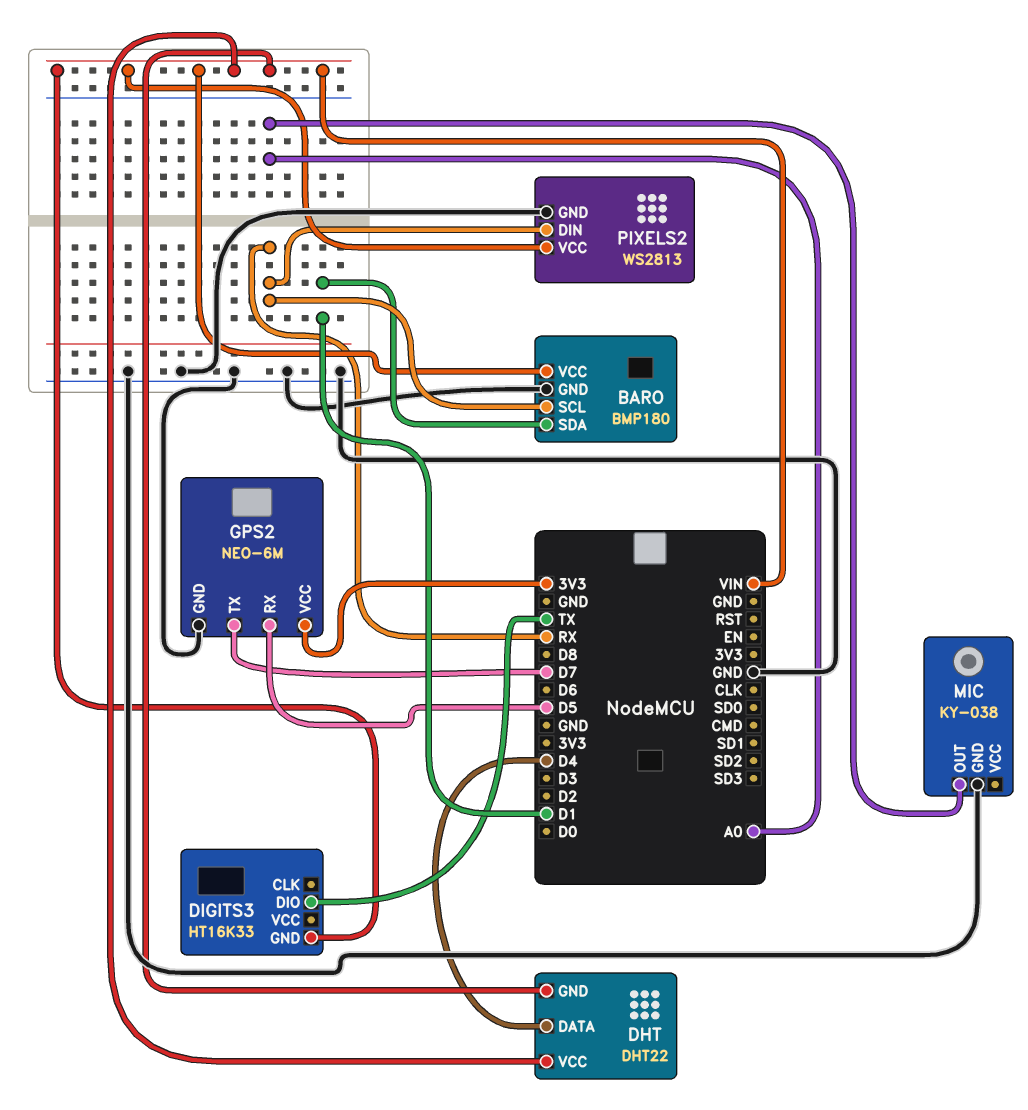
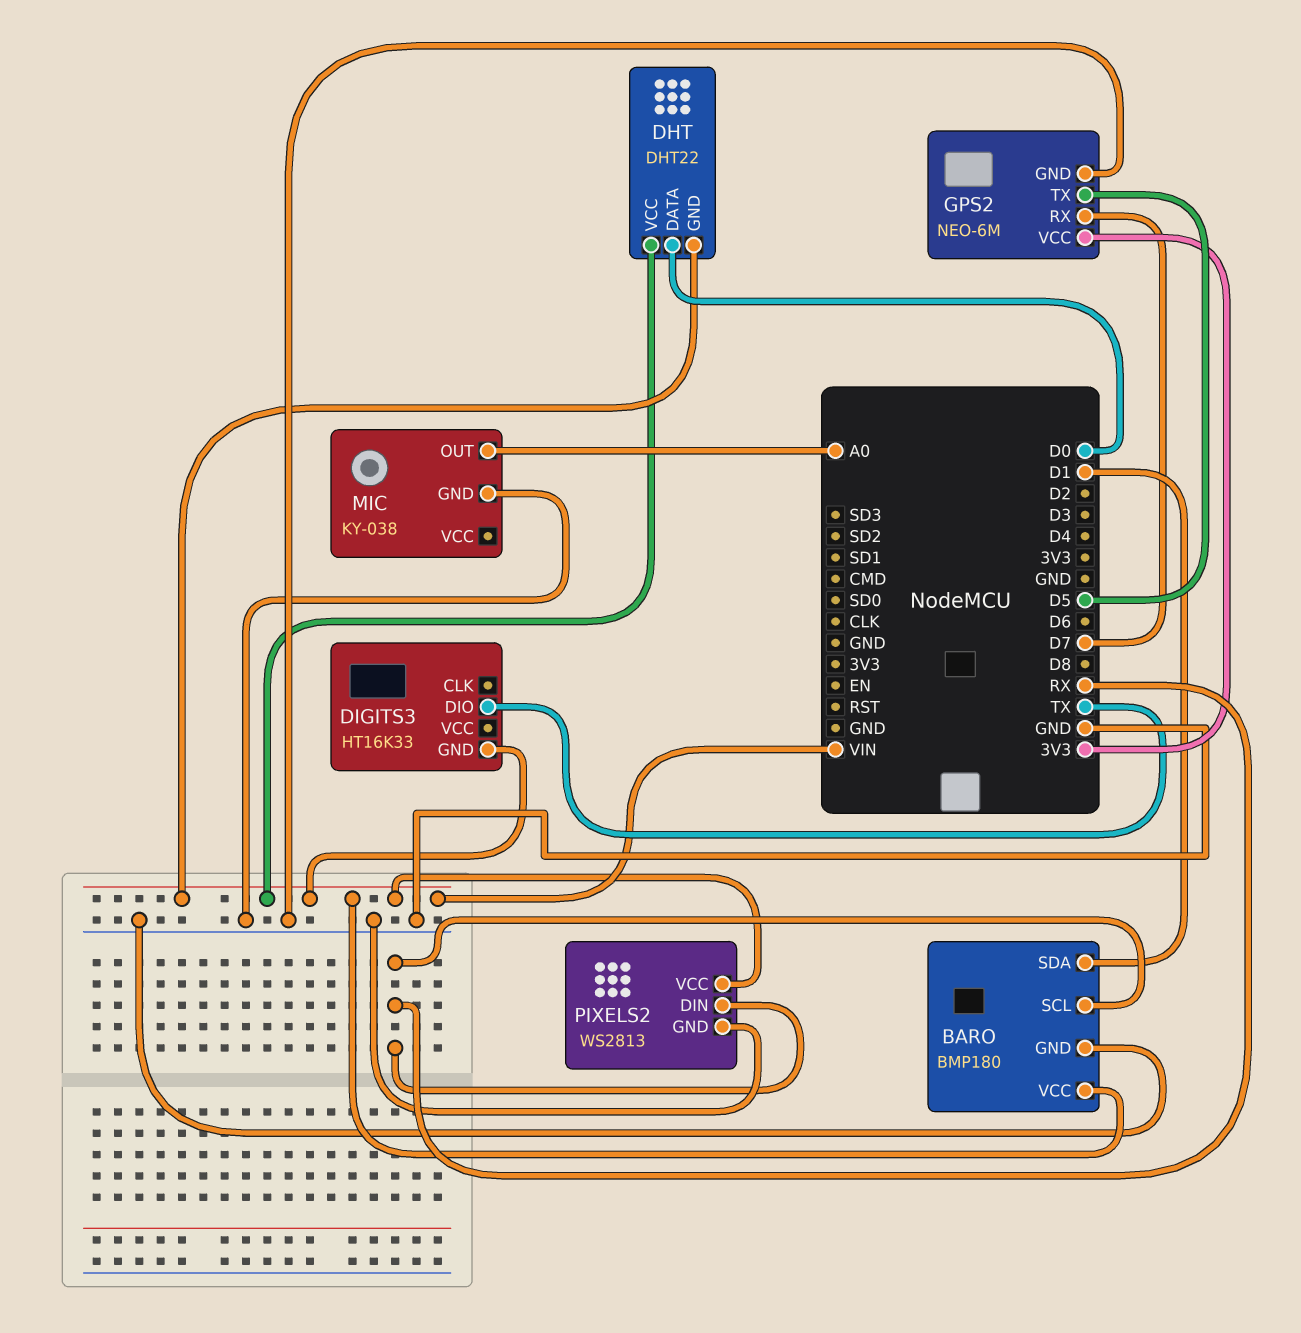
DHT pin DATA: D4 -> D0
GPS2 pin RX: D5 -> D7
GPS2 pin TX: D7 -> D5

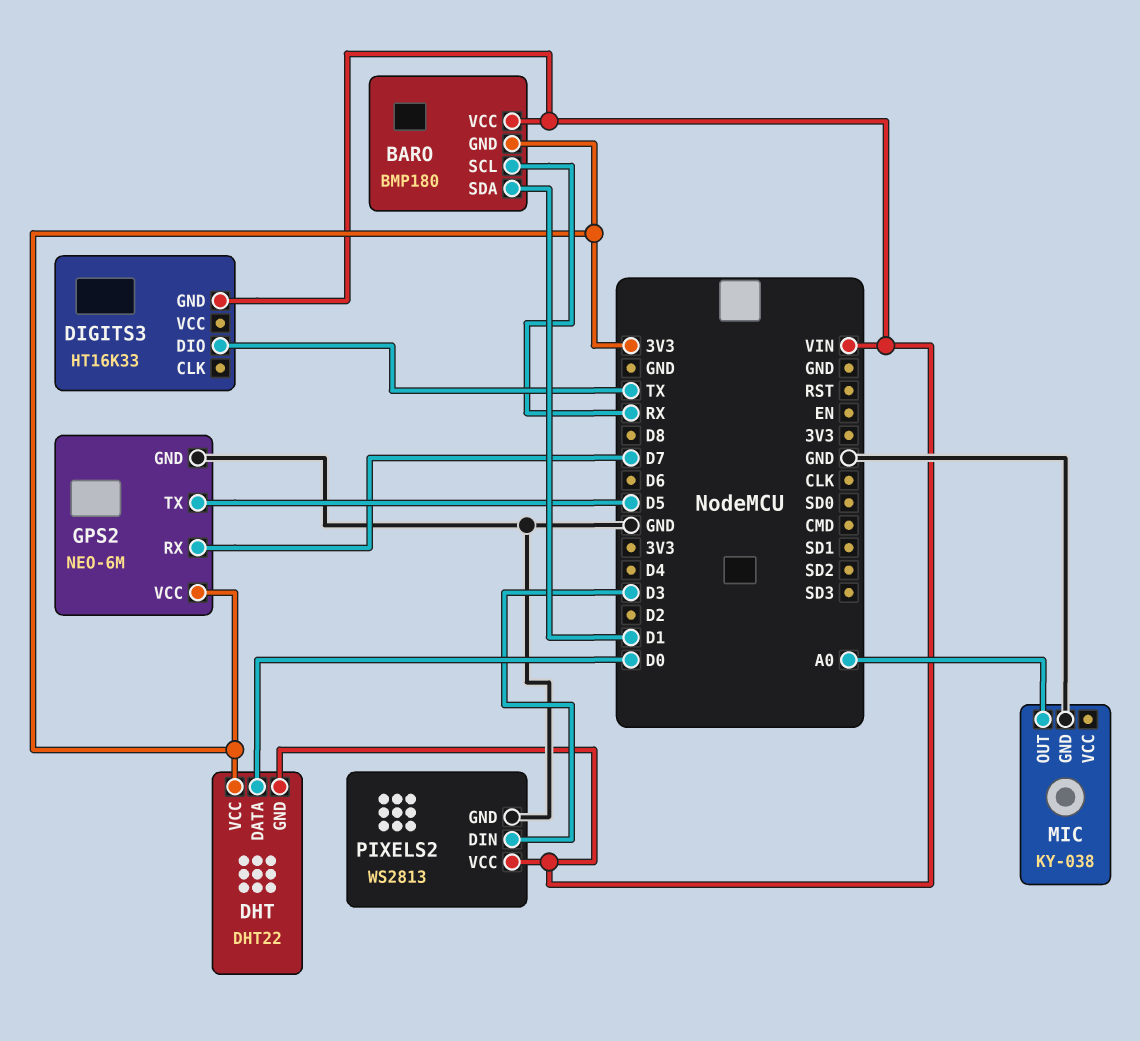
BARO pin GND: GND -> 3V3
DHT pin VCC: VIN -> 3V3
PIXELS2 pin DIN: RX -> D3

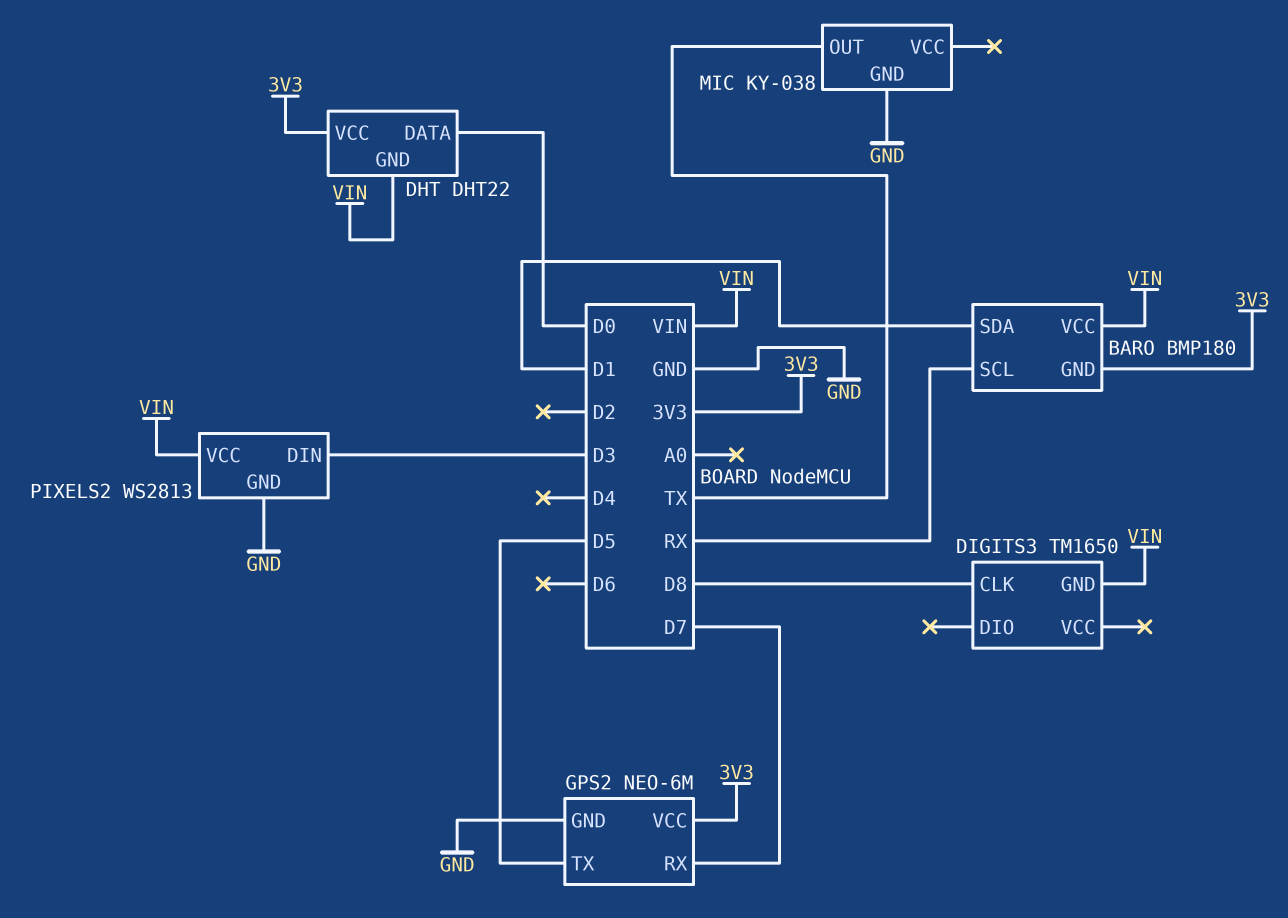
DIGITS3: HT16K33 -> TM1650
DIGITS3 pin CLK: none -> D8
DIGITS3 pin DIO: TX -> none
MIC pin OUT: A0 -> TX

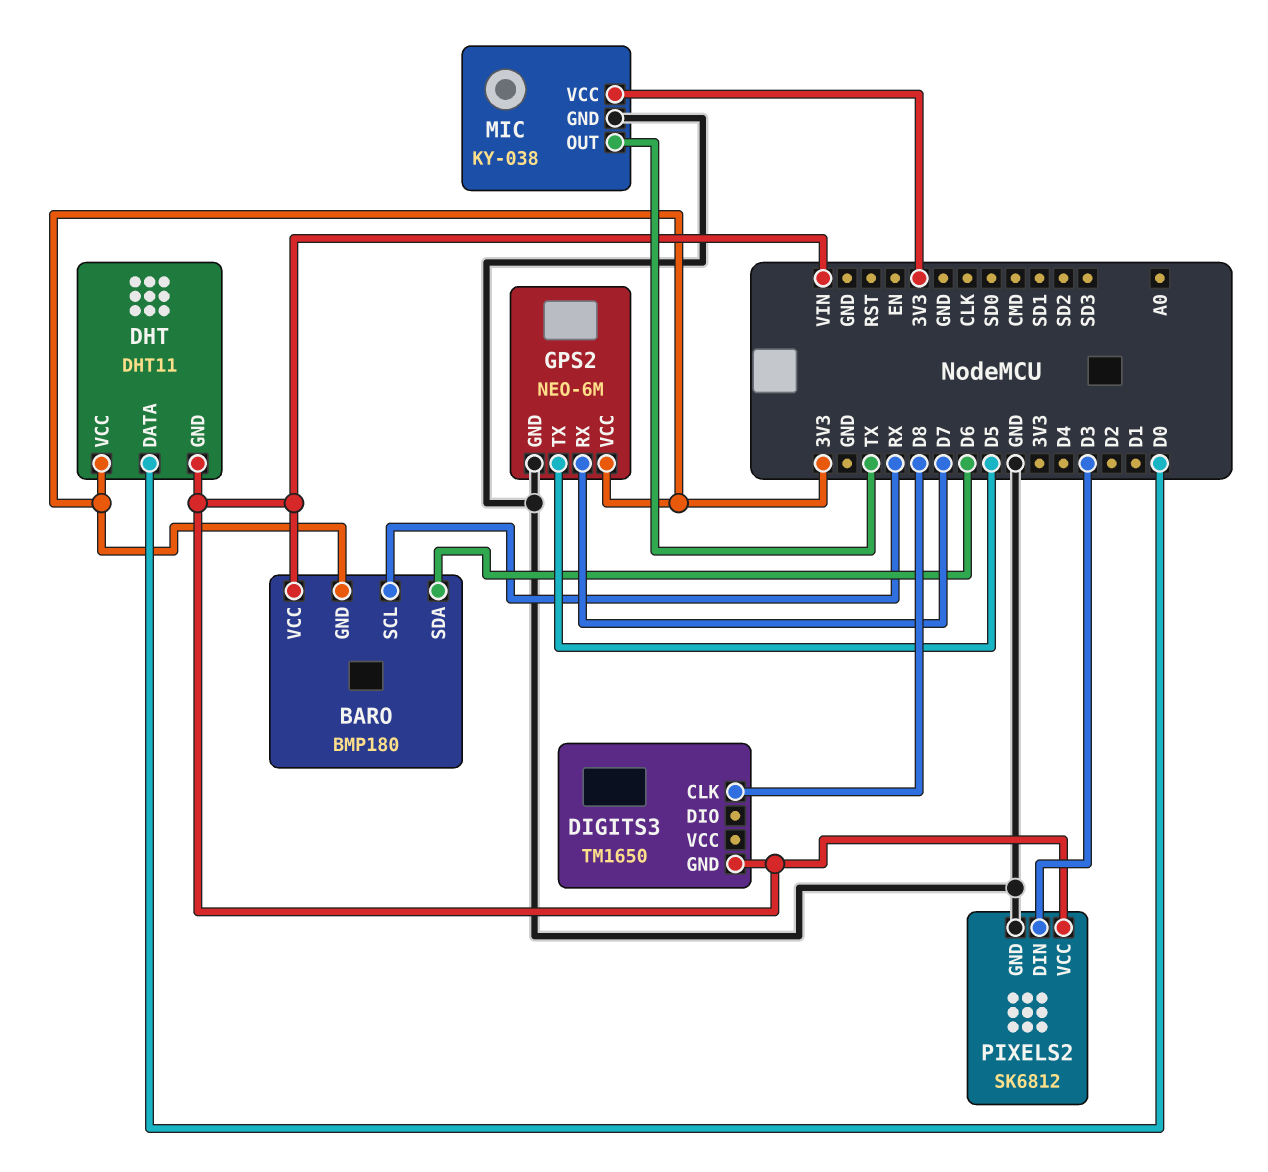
BARO pin SDA: D1 -> D6
DHT: DHT22 -> DHT11
MIC pin VCC: none -> 3V3
PIXELS2: WS2813 -> SK6812

